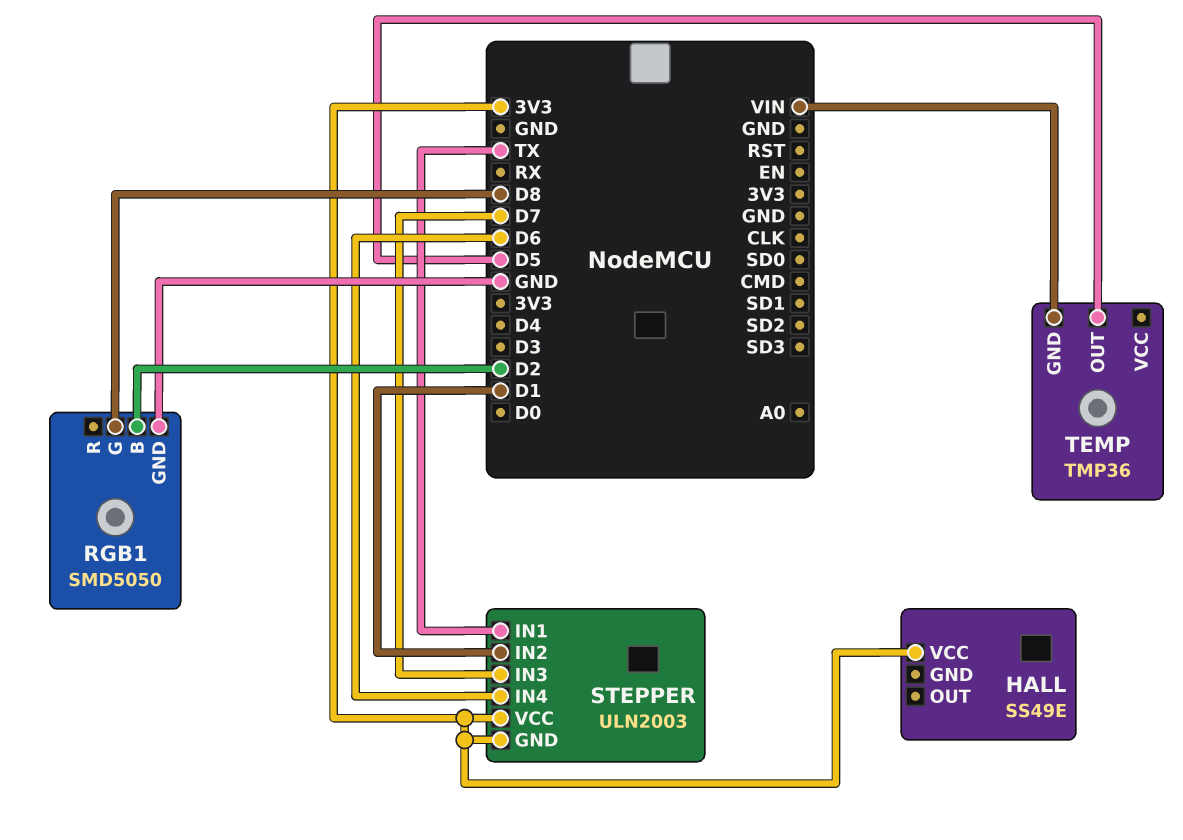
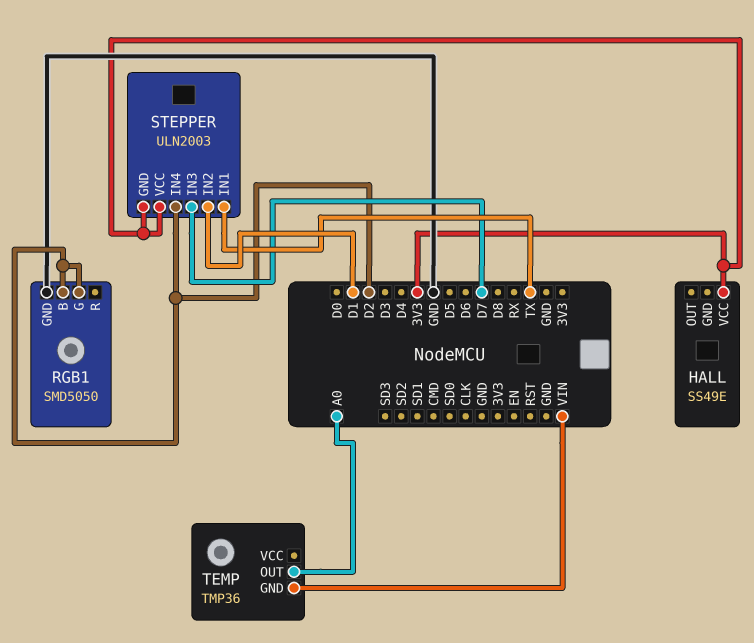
RGB1 pin G: D8 -> D2
STEPPER pin IN4: D6 -> D2
TEMP pin OUT: D5 -> A0

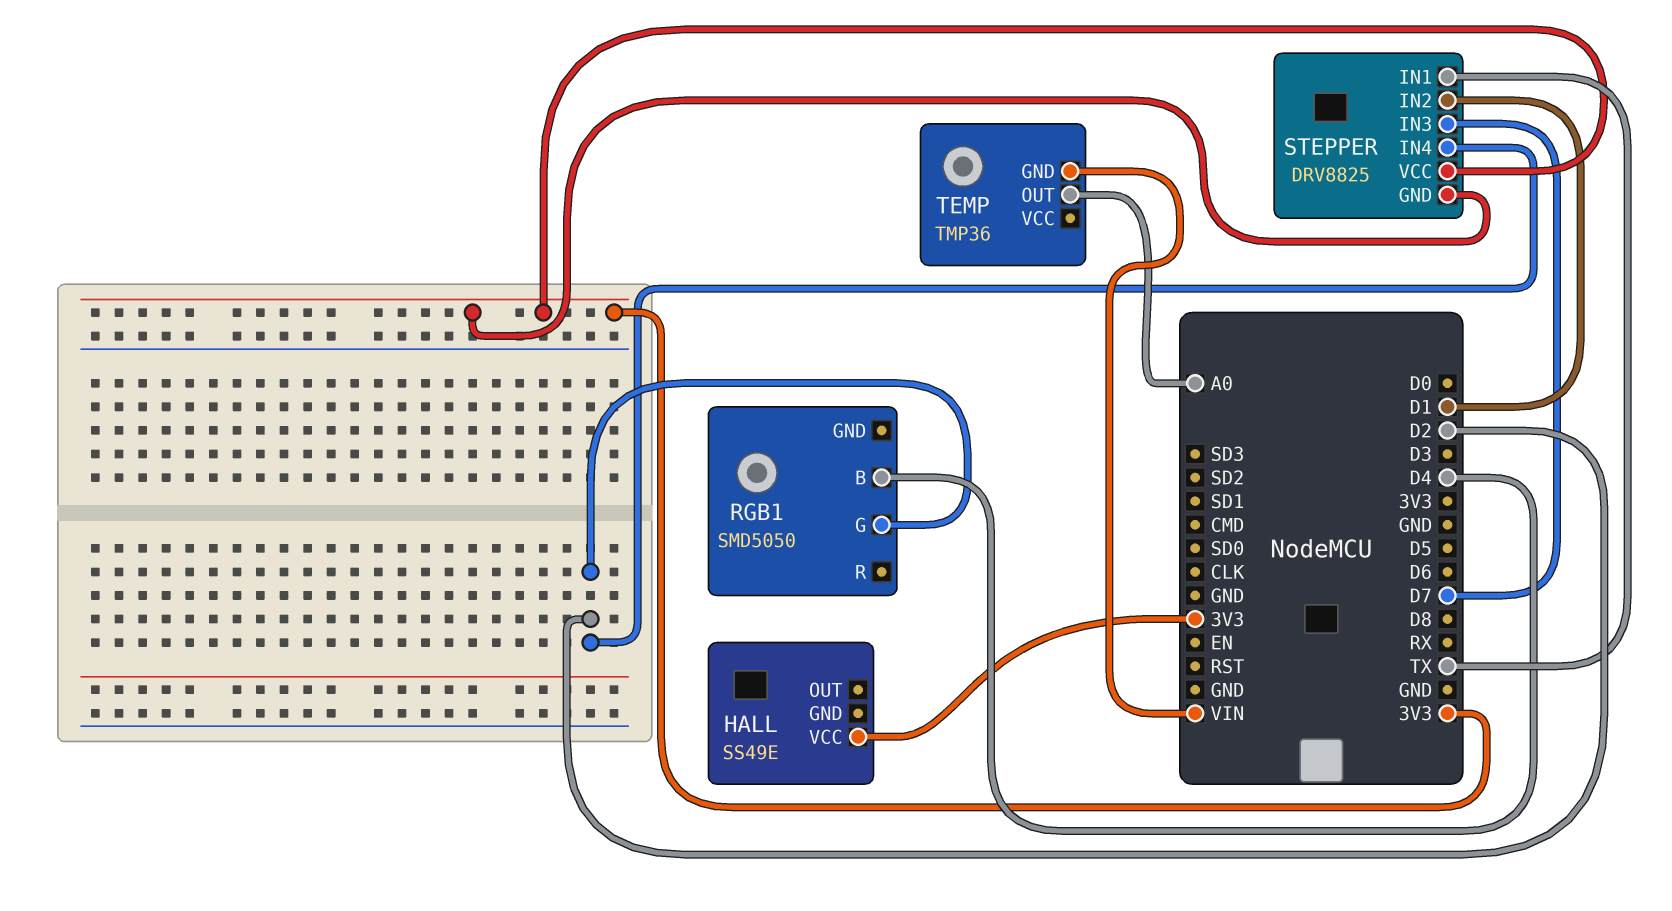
RGB1 pin B: D2 -> D4
RGB1 pin GND: GND -> none
STEPPER: ULN2003 -> DRV8825

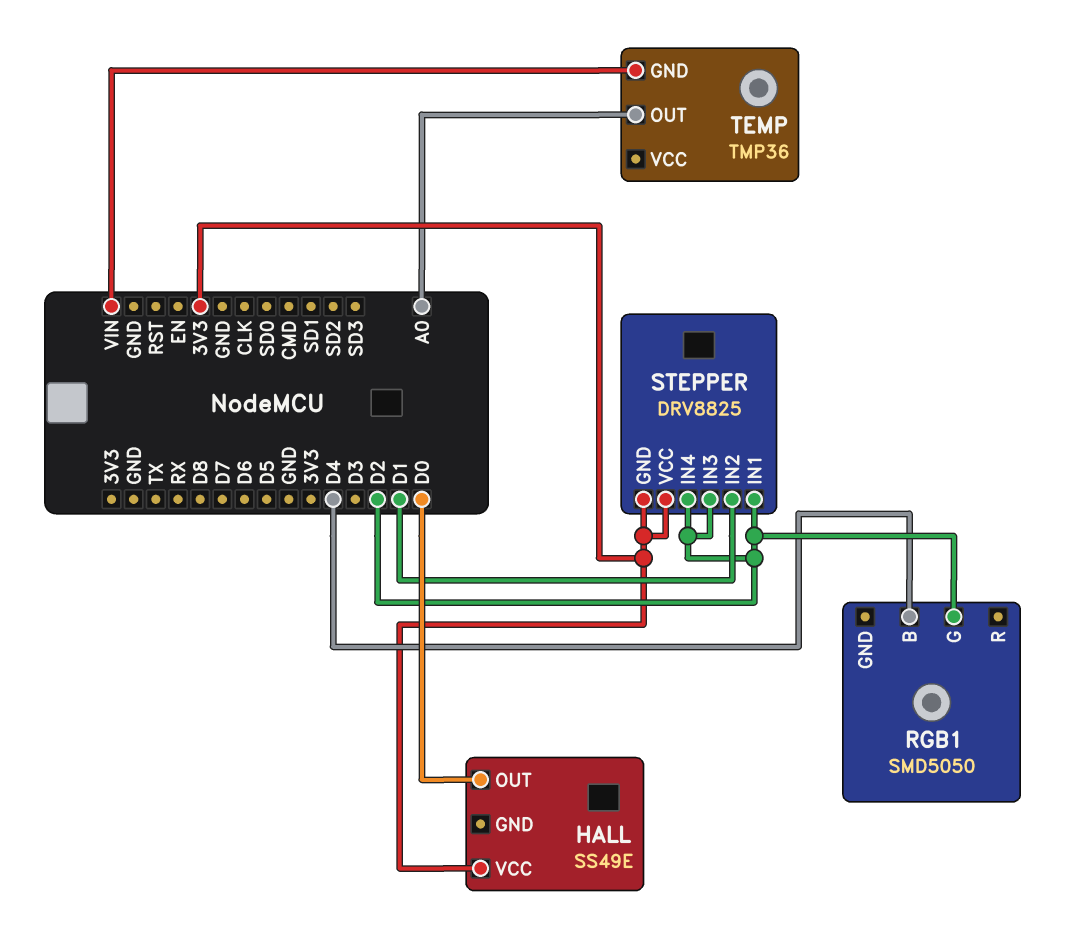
HALL pin OUT: none -> D0
STEPPER pin IN1: TX -> D2
STEPPER pin IN3: D7 -> D2

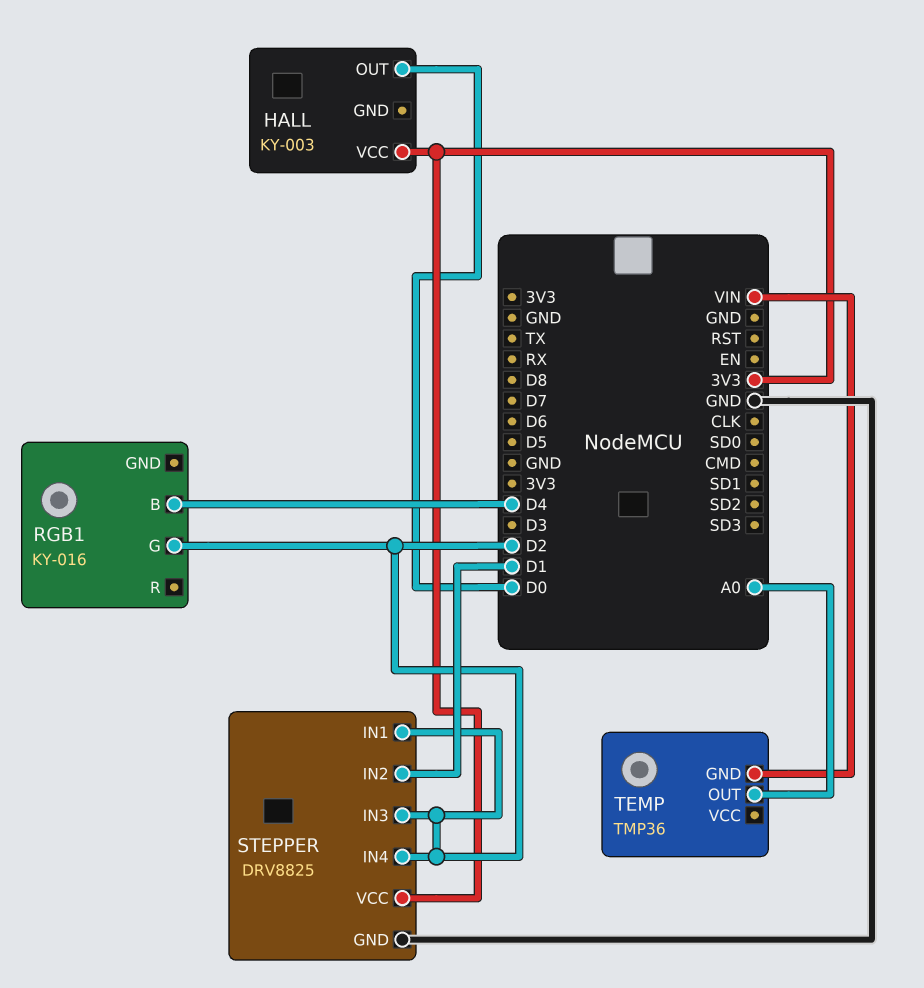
HALL: SS49E -> KY-003
RGB1: SMD5050 -> KY-016
STEPPER pin GND: 3V3 -> GND

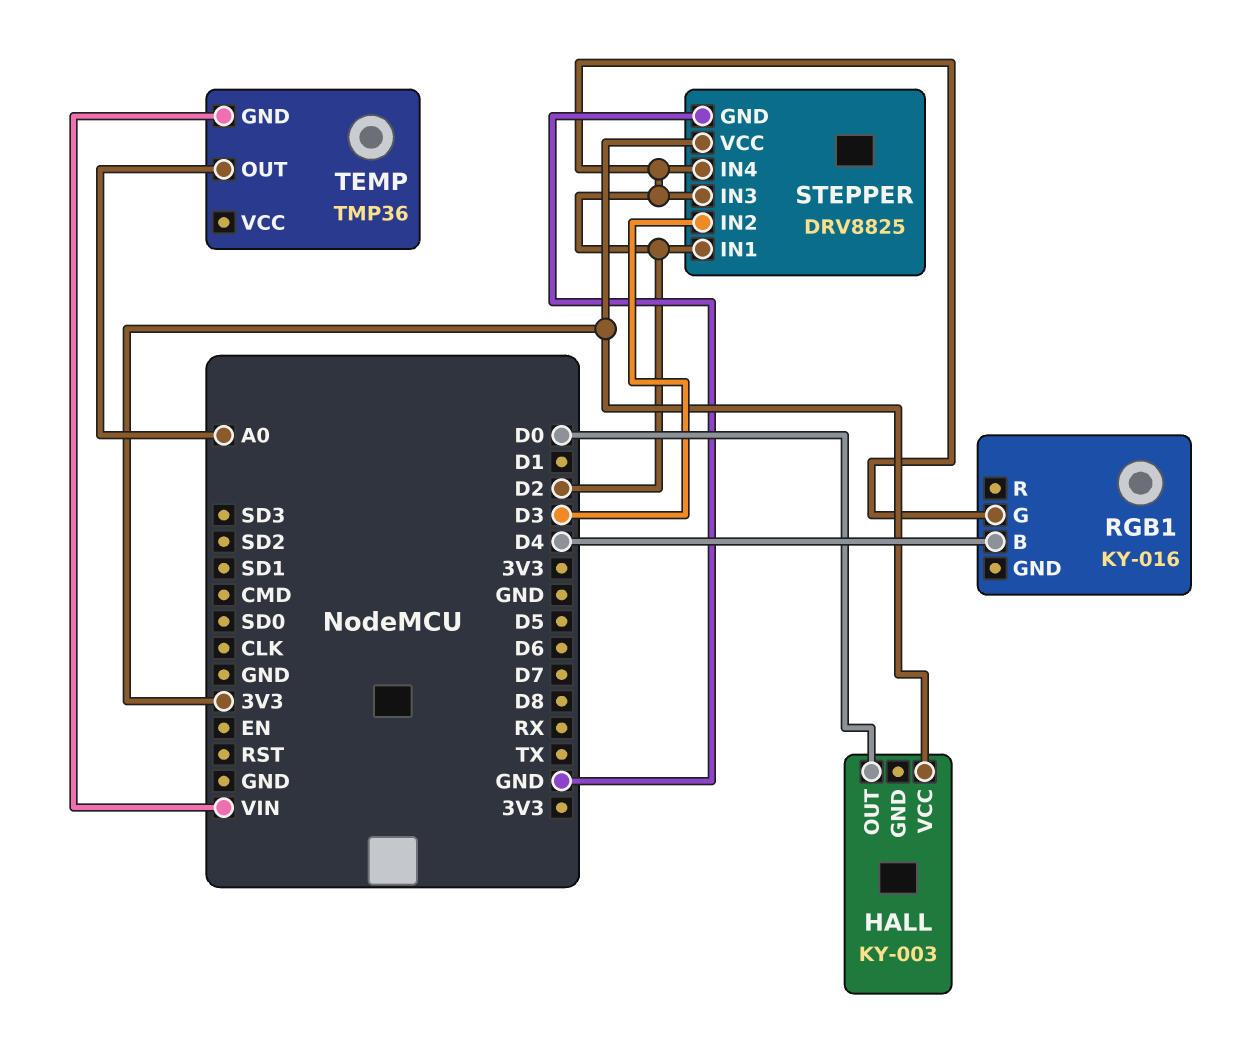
STEPPER pin IN2: D1 -> D3

